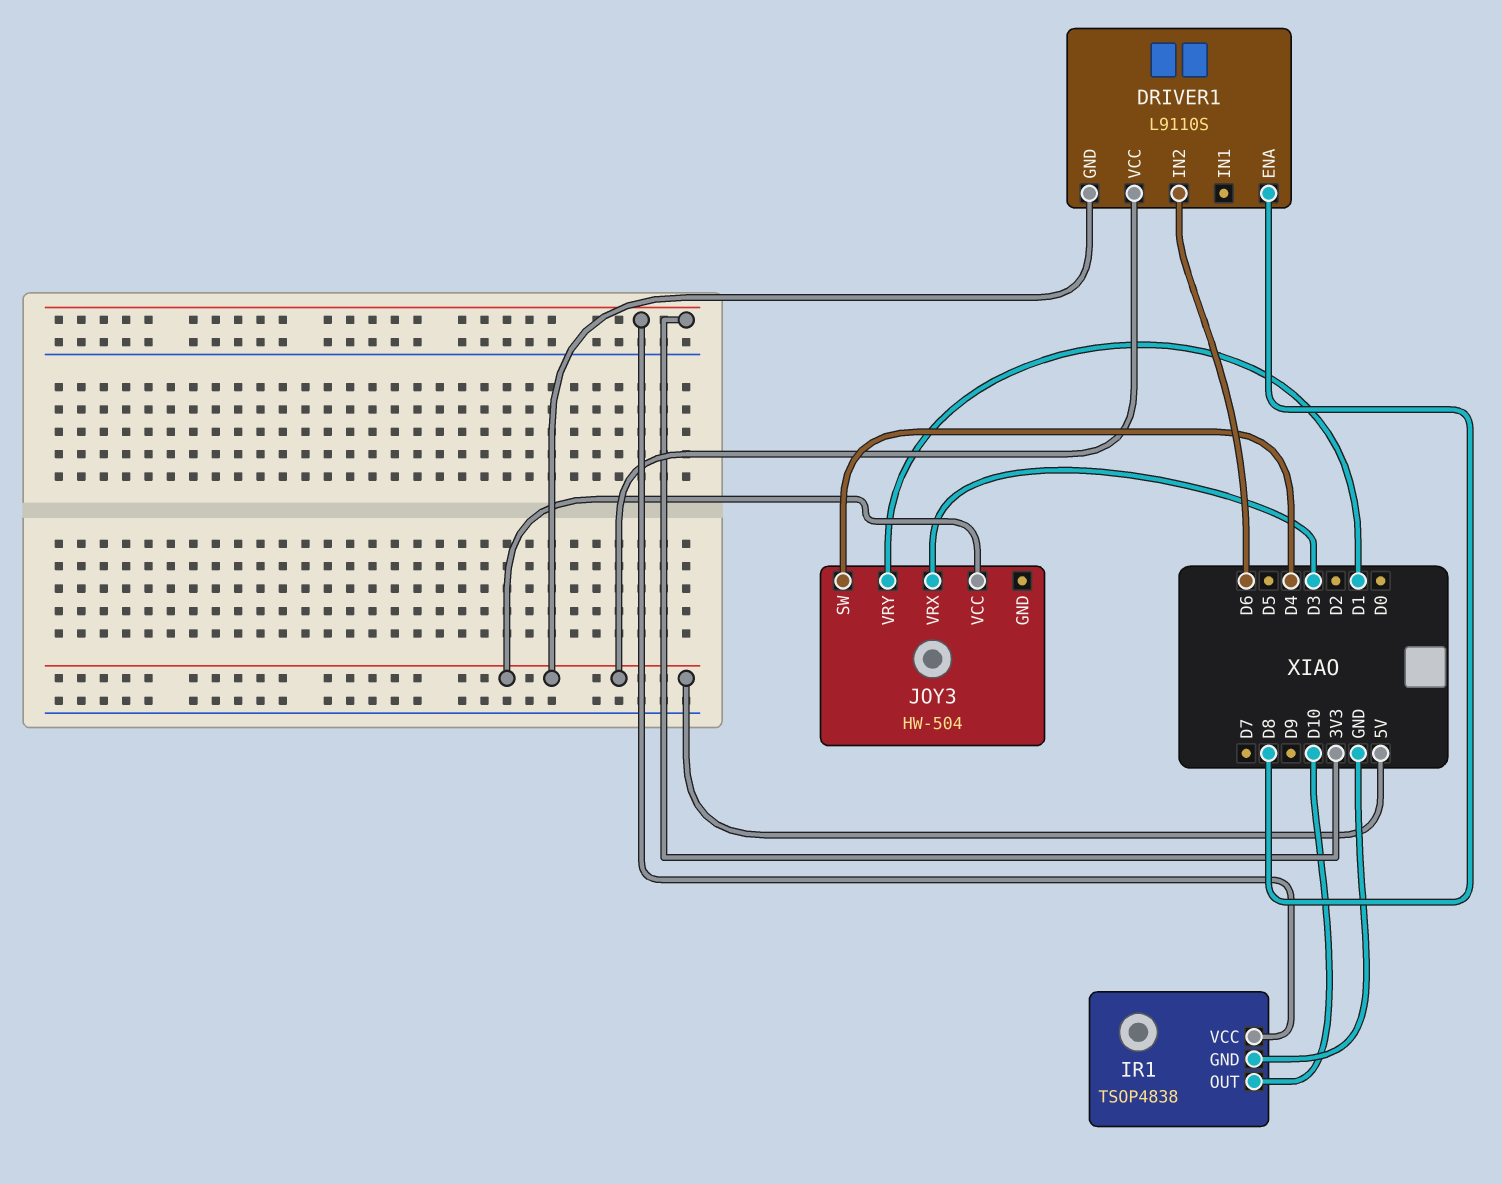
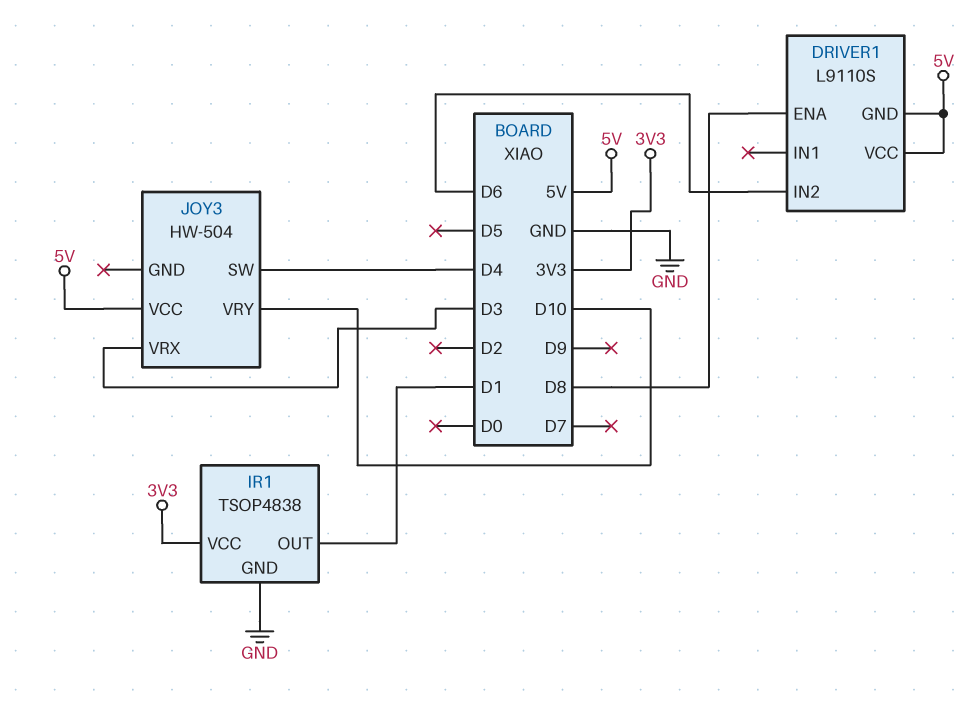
IR1 pin OUT: D10 -> D1
JOY3 pin VRY: D1 -> D10

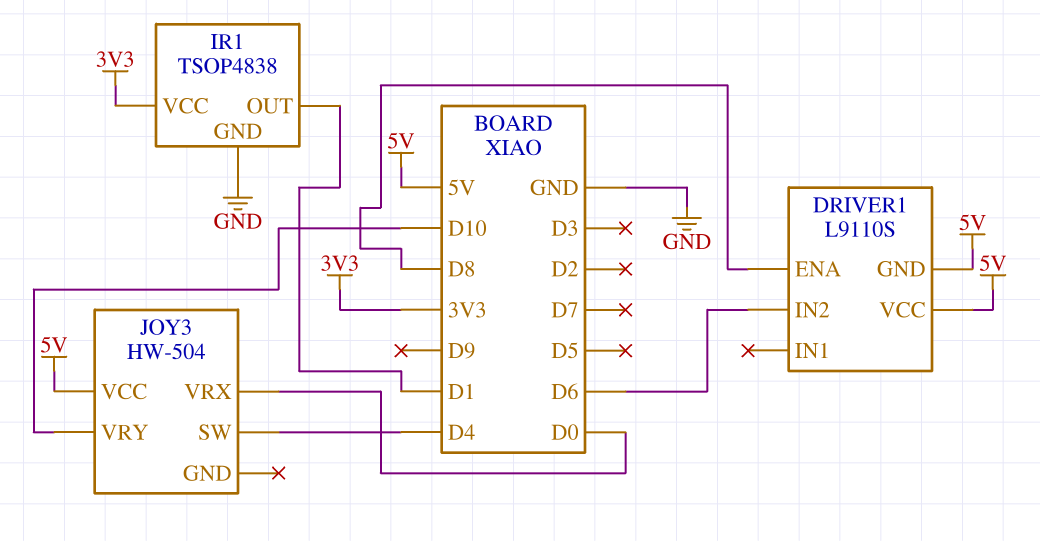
JOY3 pin VRX: D3 -> D0

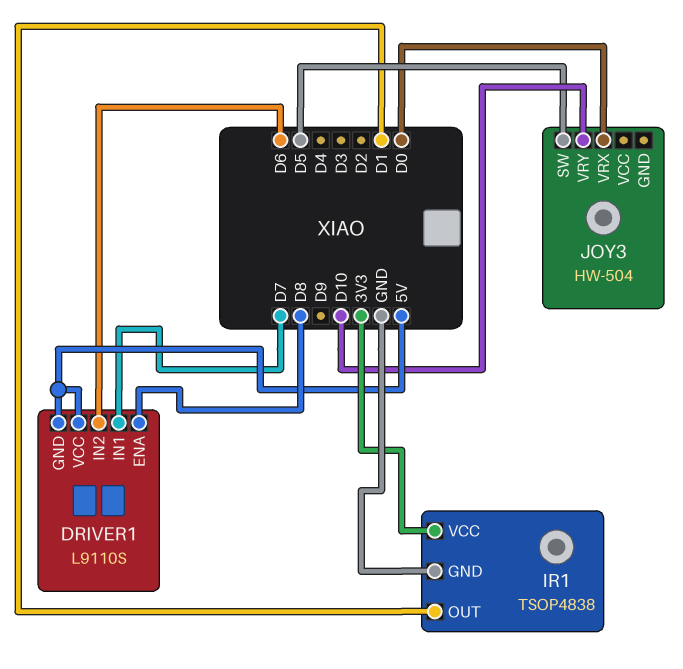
DRIVER1 pin IN1: none -> D7
JOY3 pin SW: D4 -> D5
JOY3 pin VCC: 5V -> none

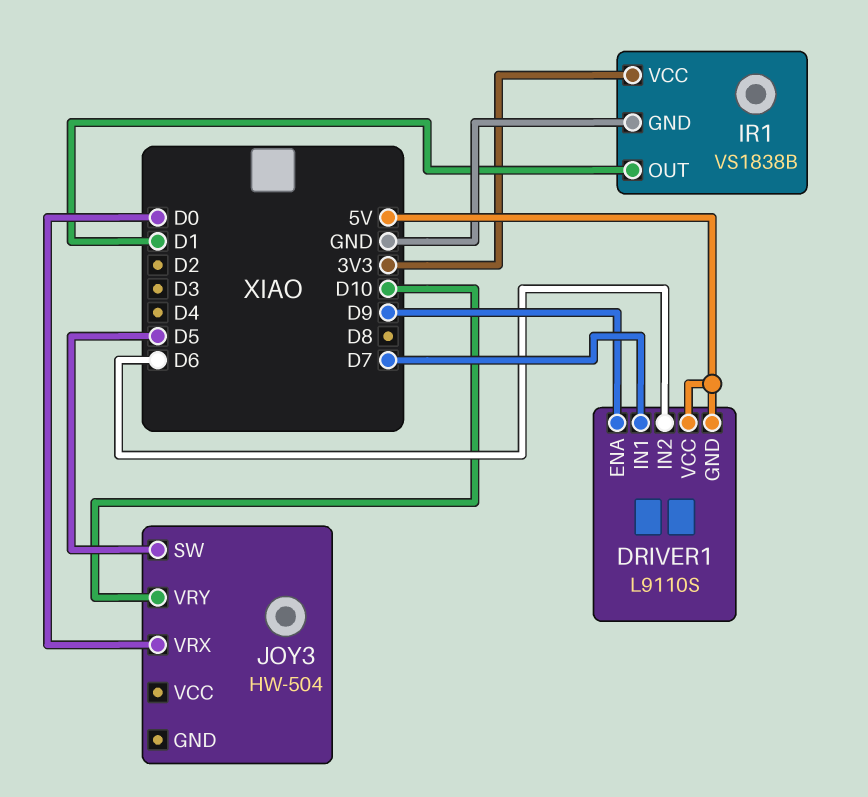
DRIVER1 pin ENA: D8 -> D9
IR1: TSOP4838 -> VS1838B

